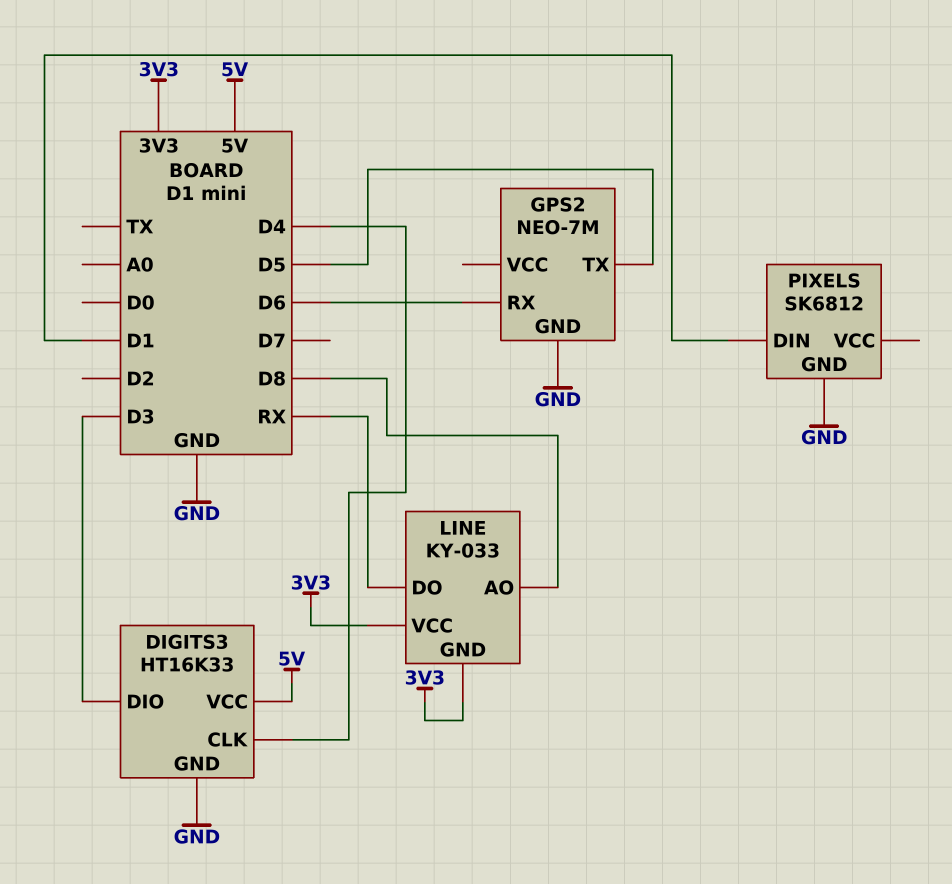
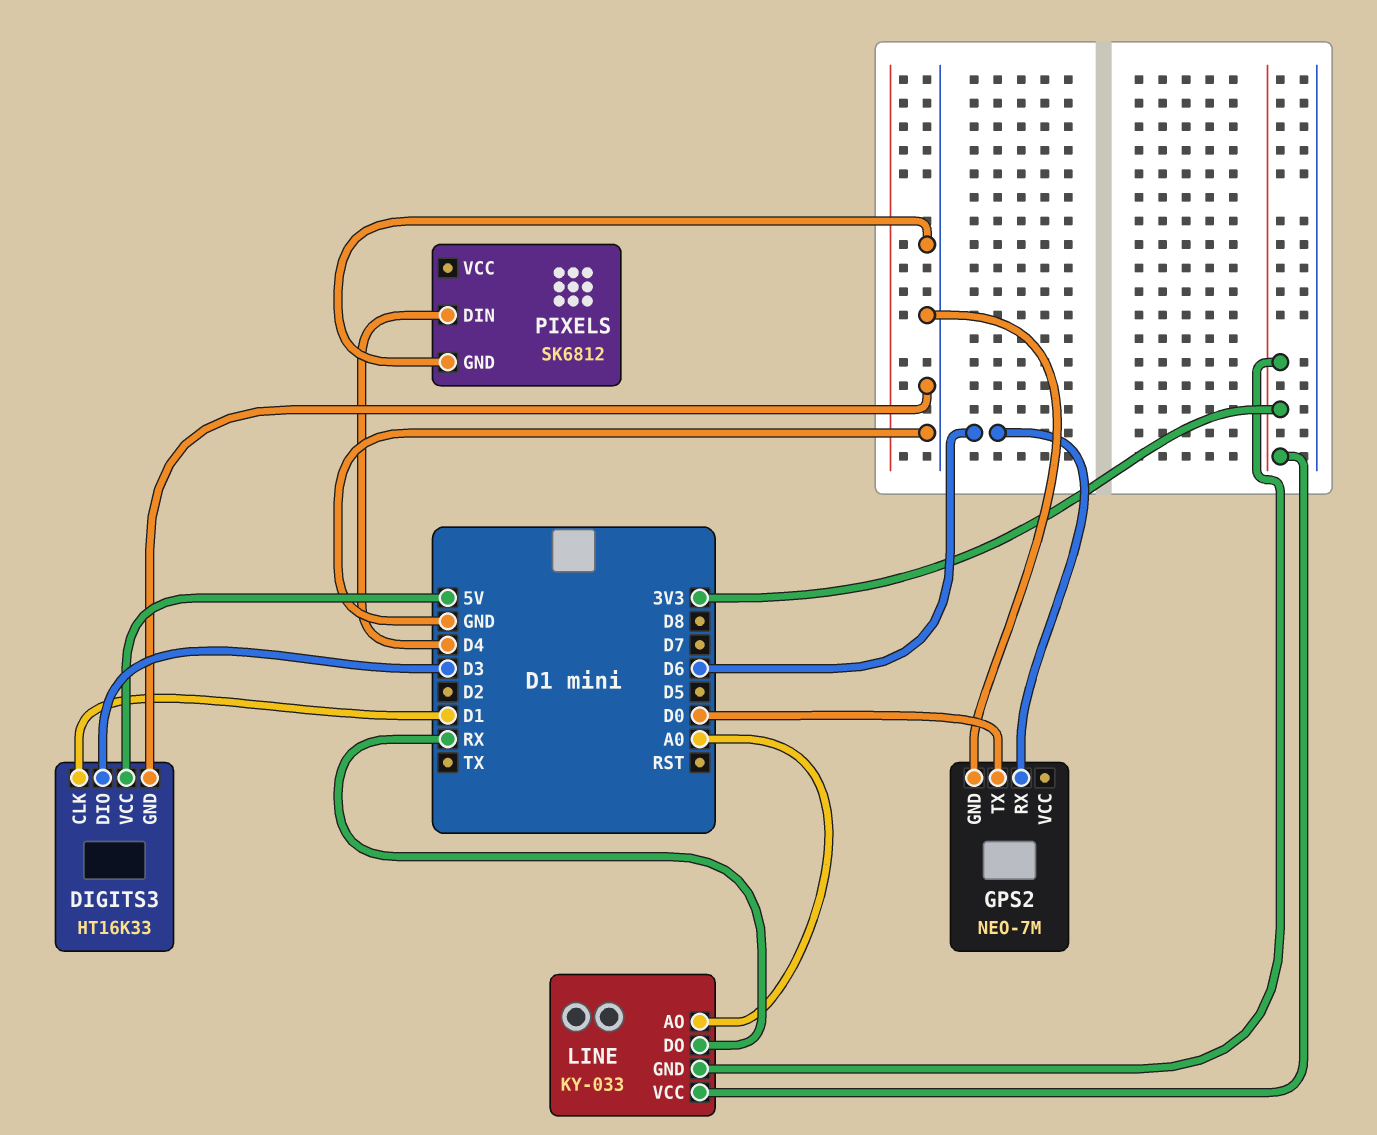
DIGITS3 pin CLK: D4 -> D1
GPS2 pin TX: D5 -> D0
LINE pin AO: D8 -> A0
PIXELS pin DIN: D1 -> D4

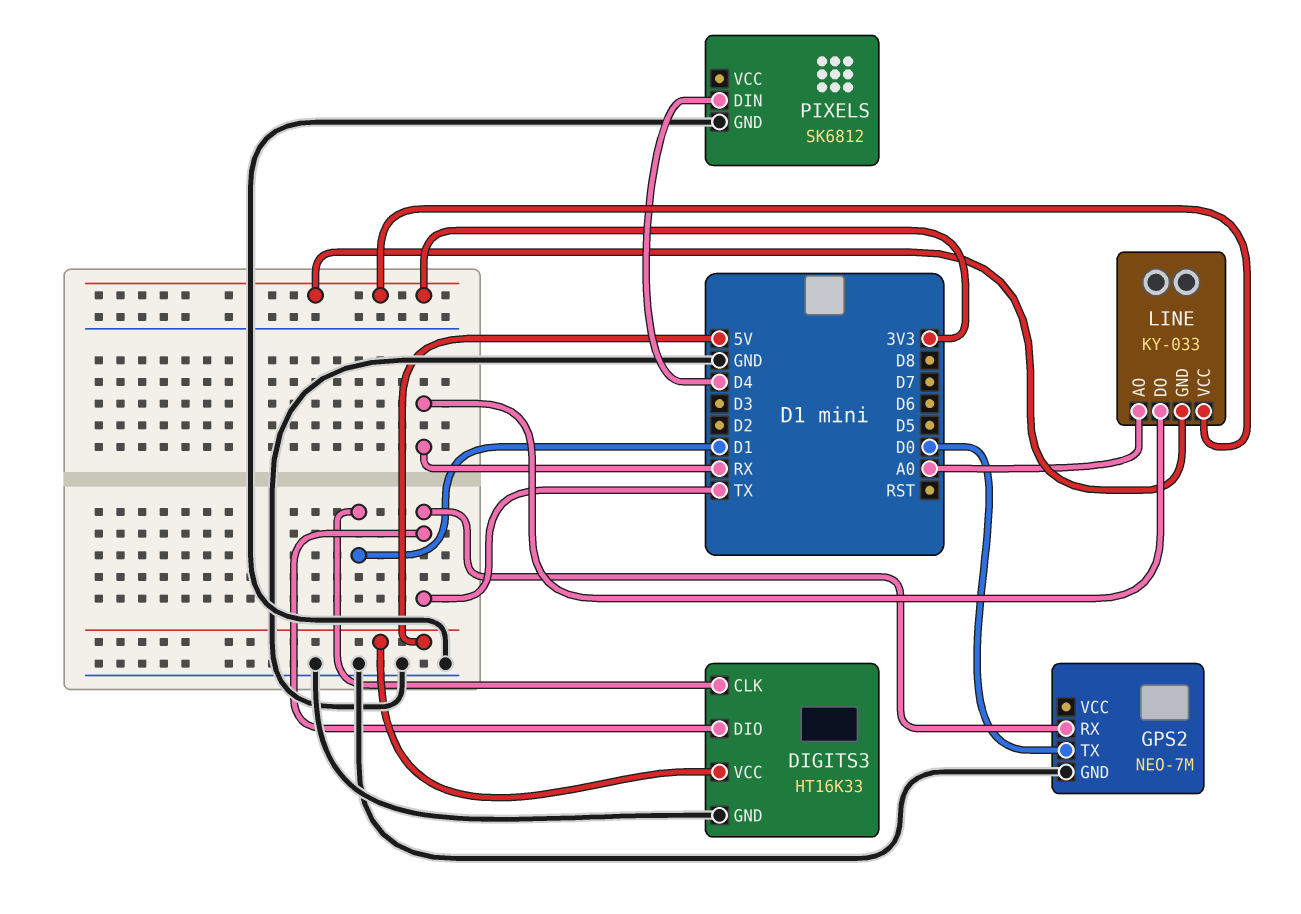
DIGITS3 pin DIO: D3 -> TX
GPS2 pin RX: D6 -> TX

